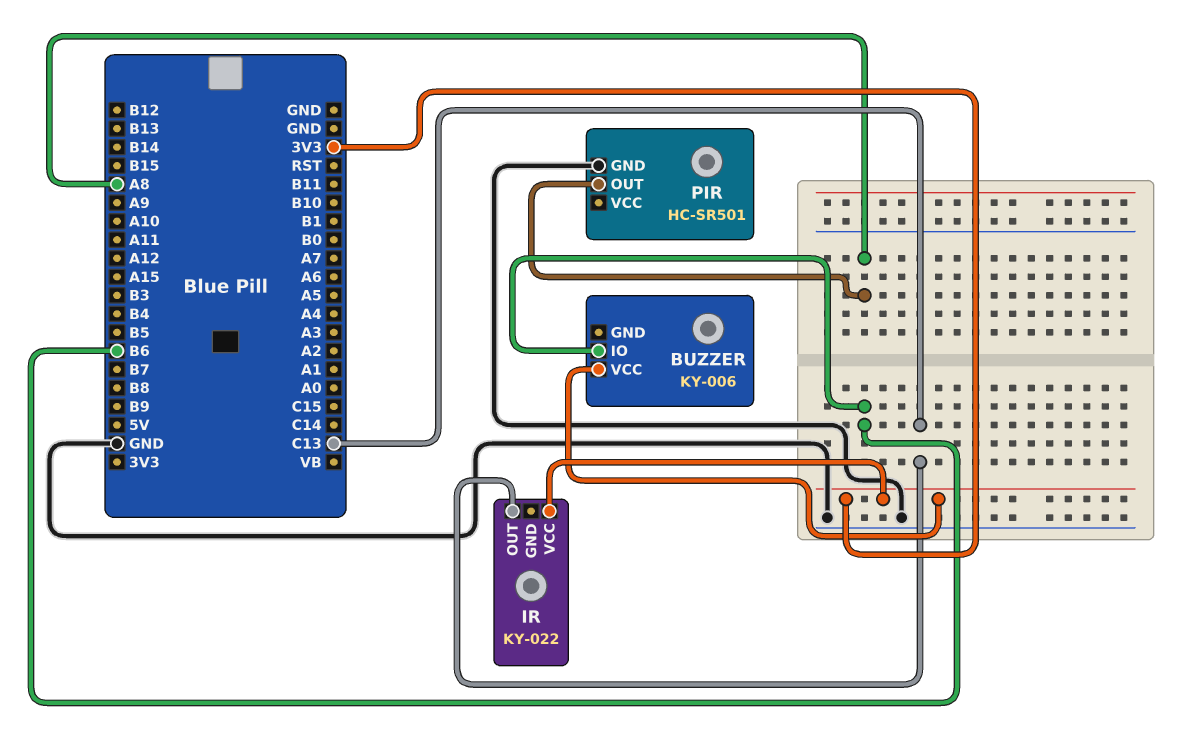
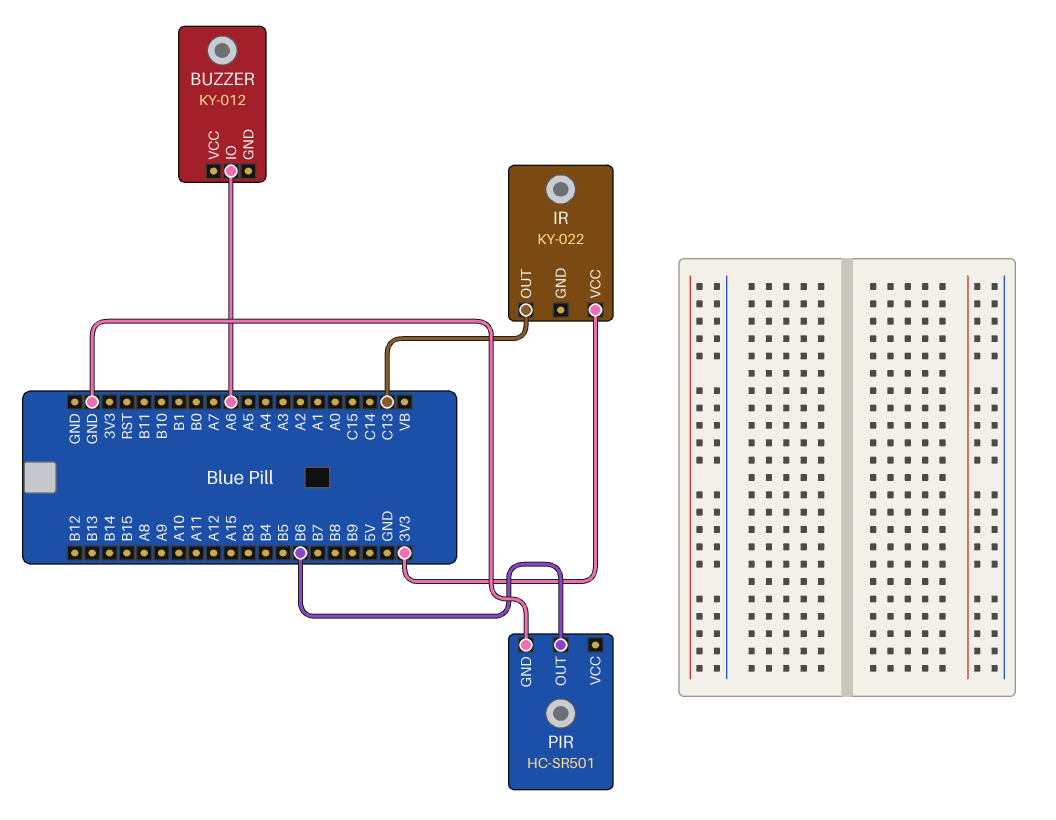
BUZZER: KY-006 -> KY-012
BUZZER pin IO: B6 -> A6
BUZZER pin VCC: 3V3 -> none
PIR pin OUT: A8 -> B6

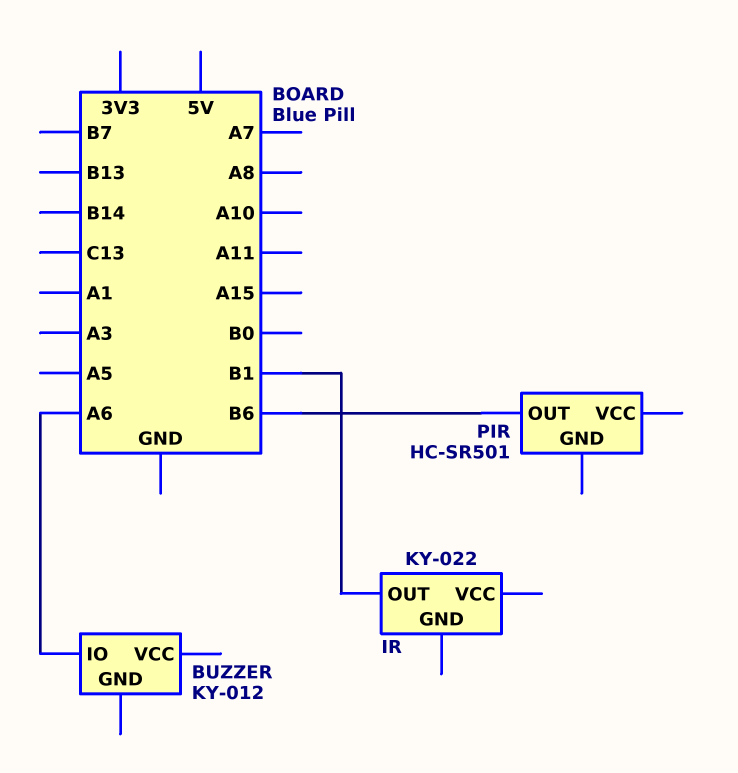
IR pin OUT: C13 -> B1
IR pin VCC: 3V3 -> none
PIR pin GND: GND -> none

